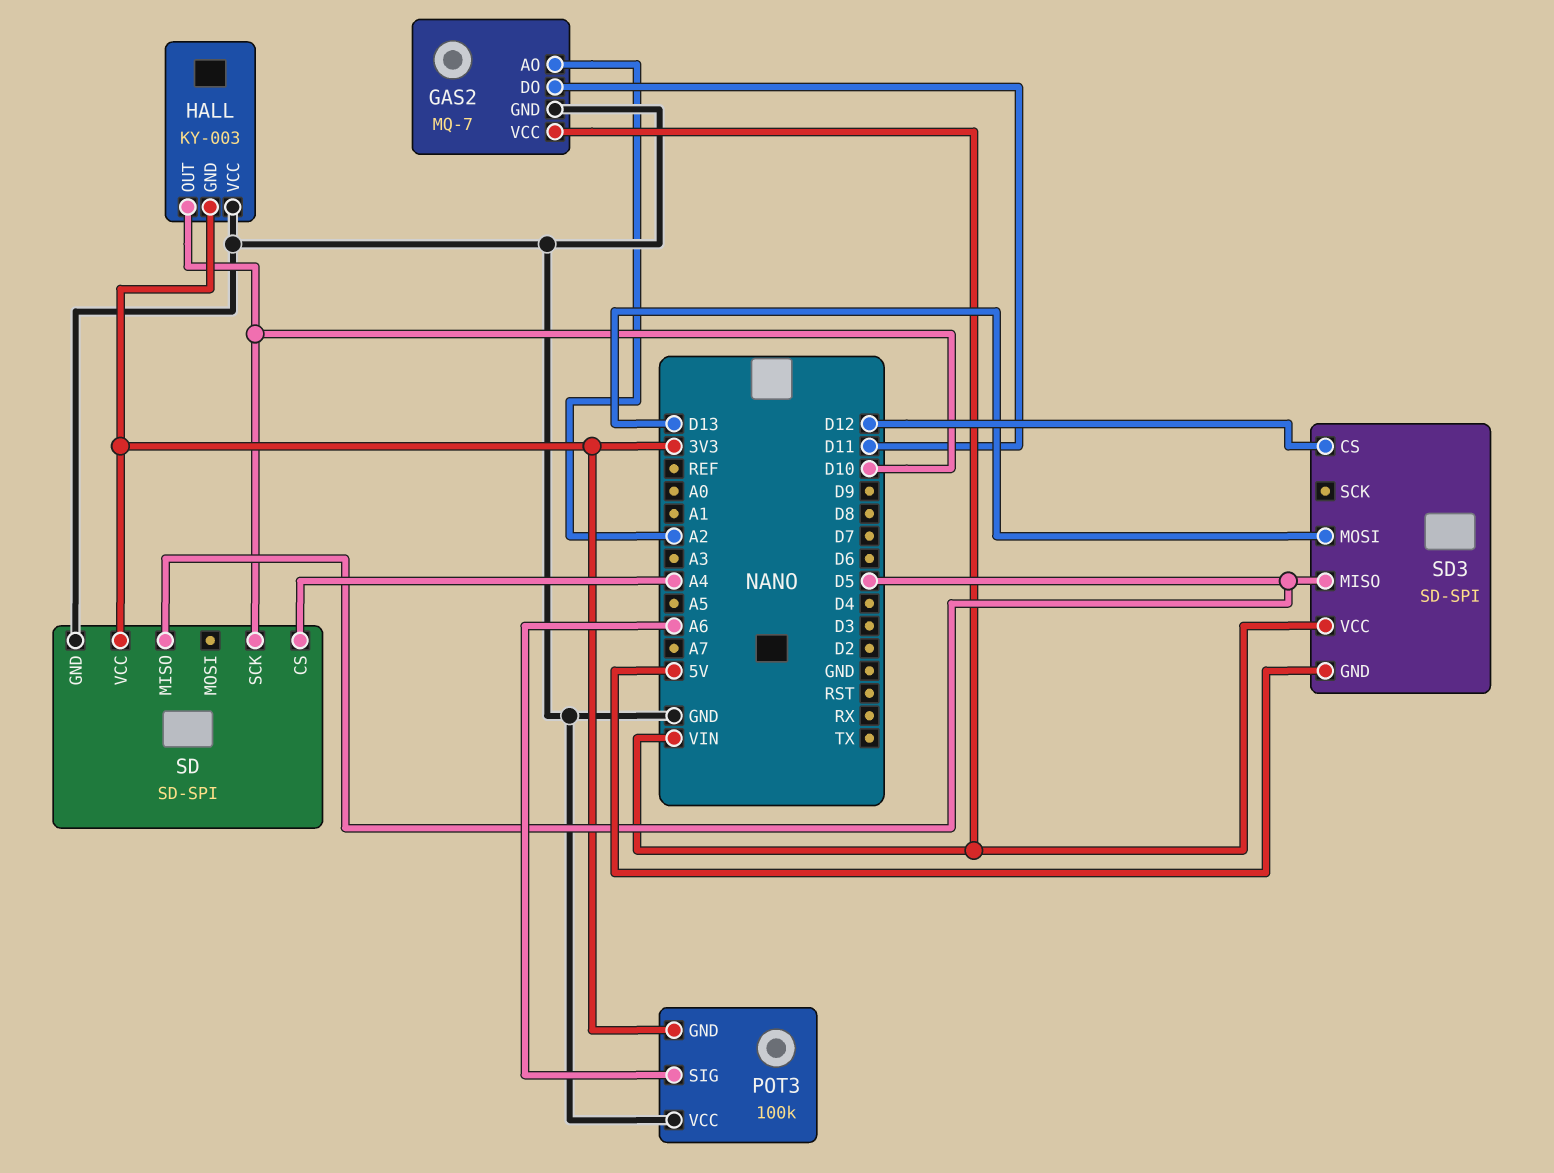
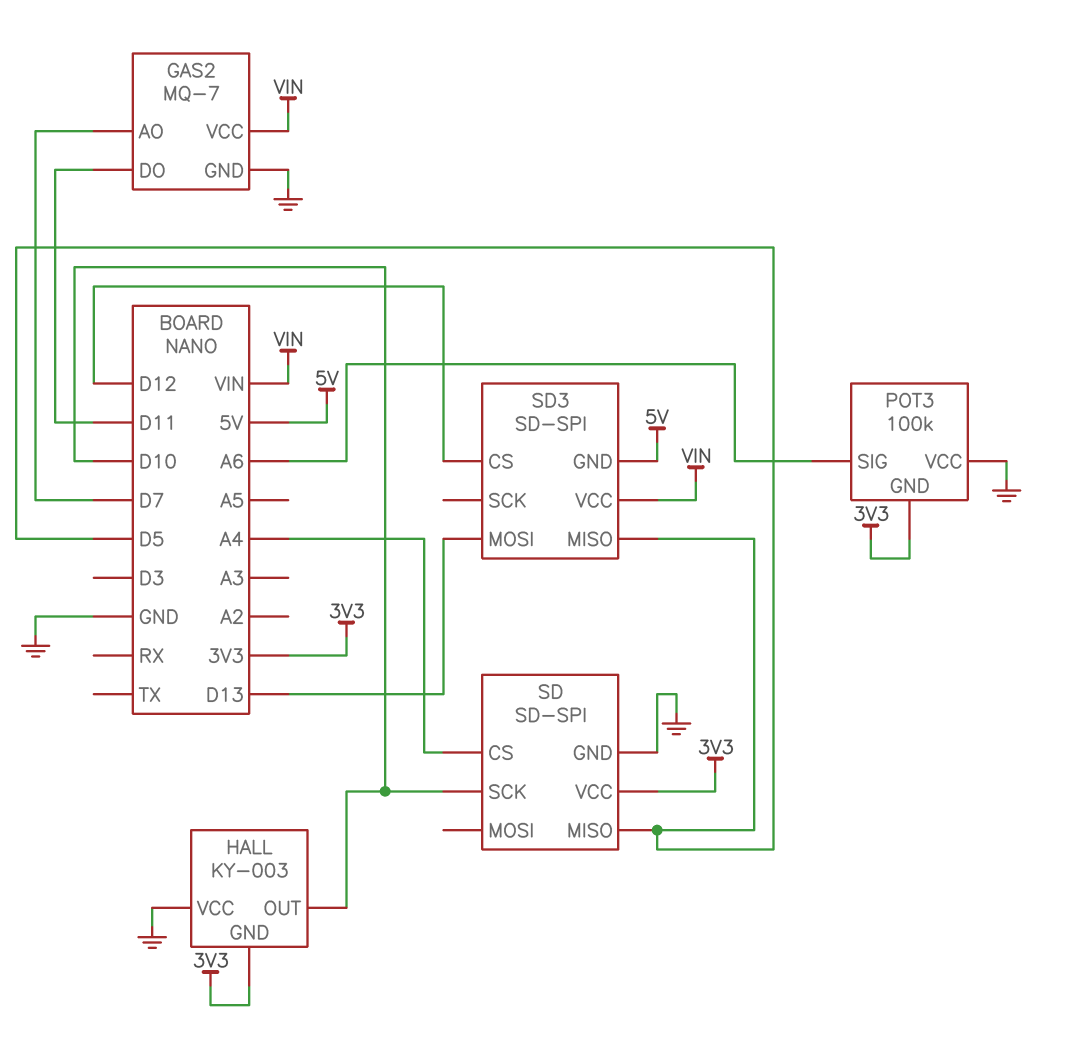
GAS2 pin AO: A2 -> D7

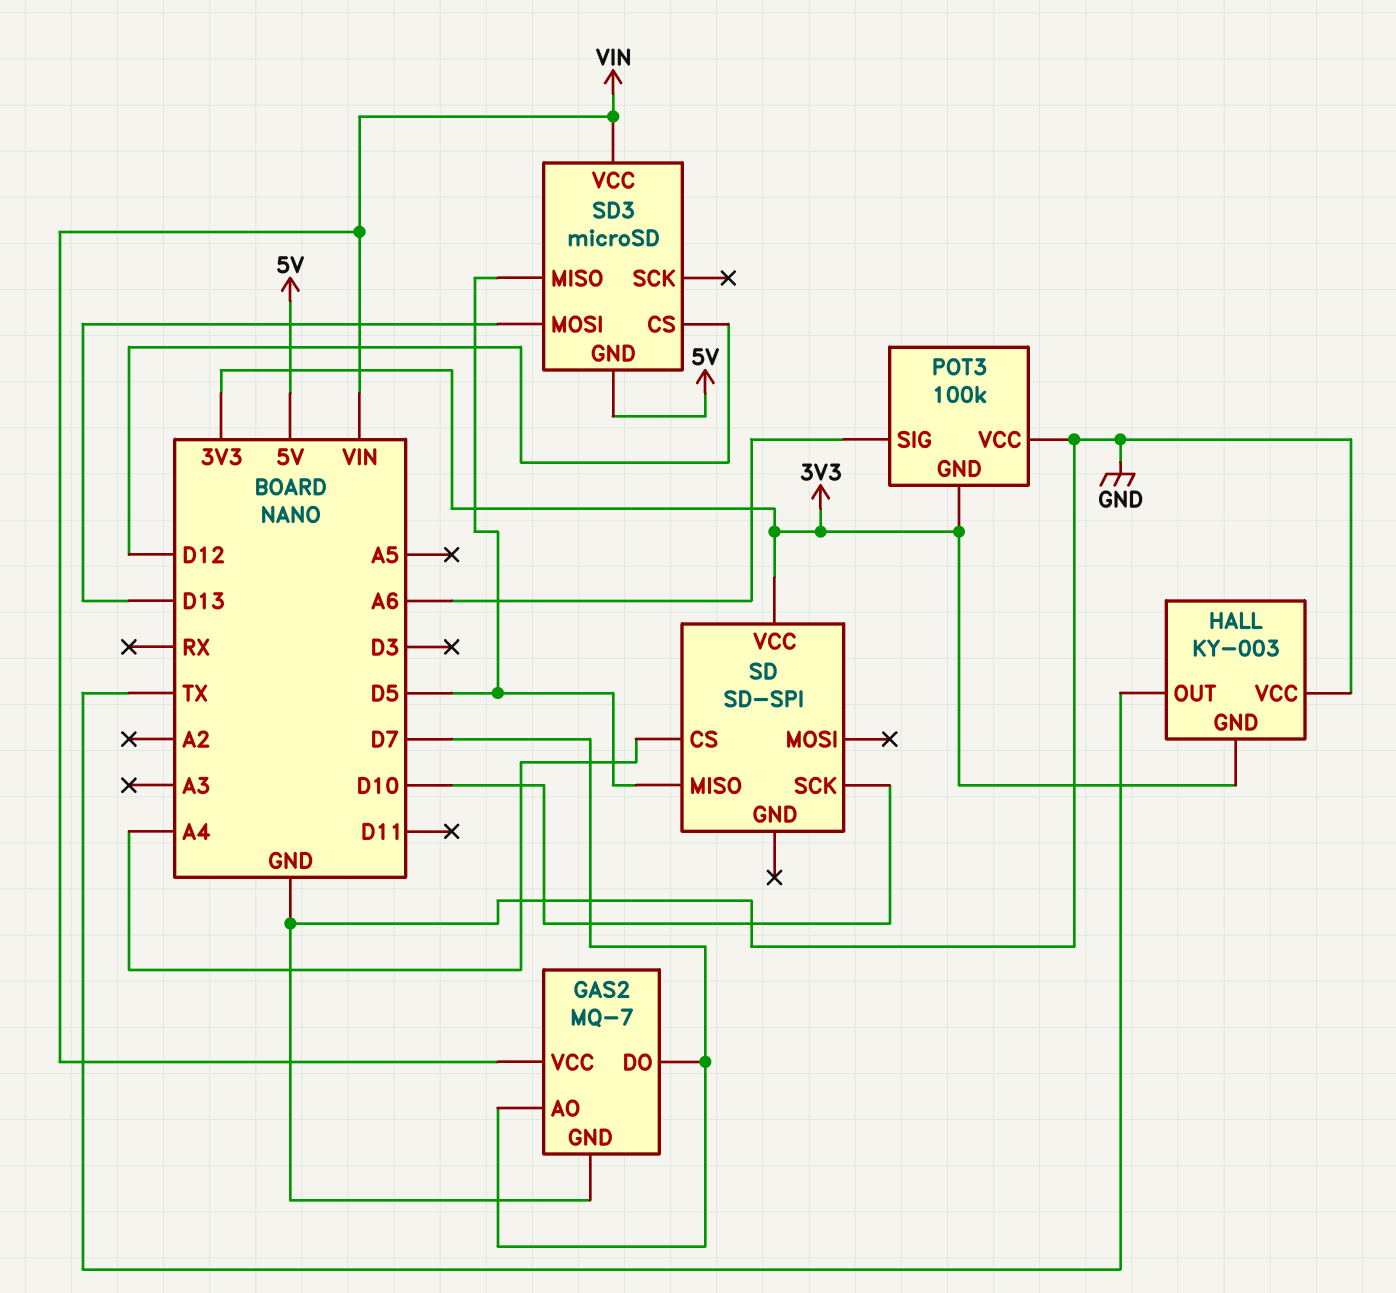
GAS2 pin DO: D11 -> D7
HALL pin OUT: D10 -> TX
SD pin GND: GND -> none
SD3: SD-SPI -> microSD

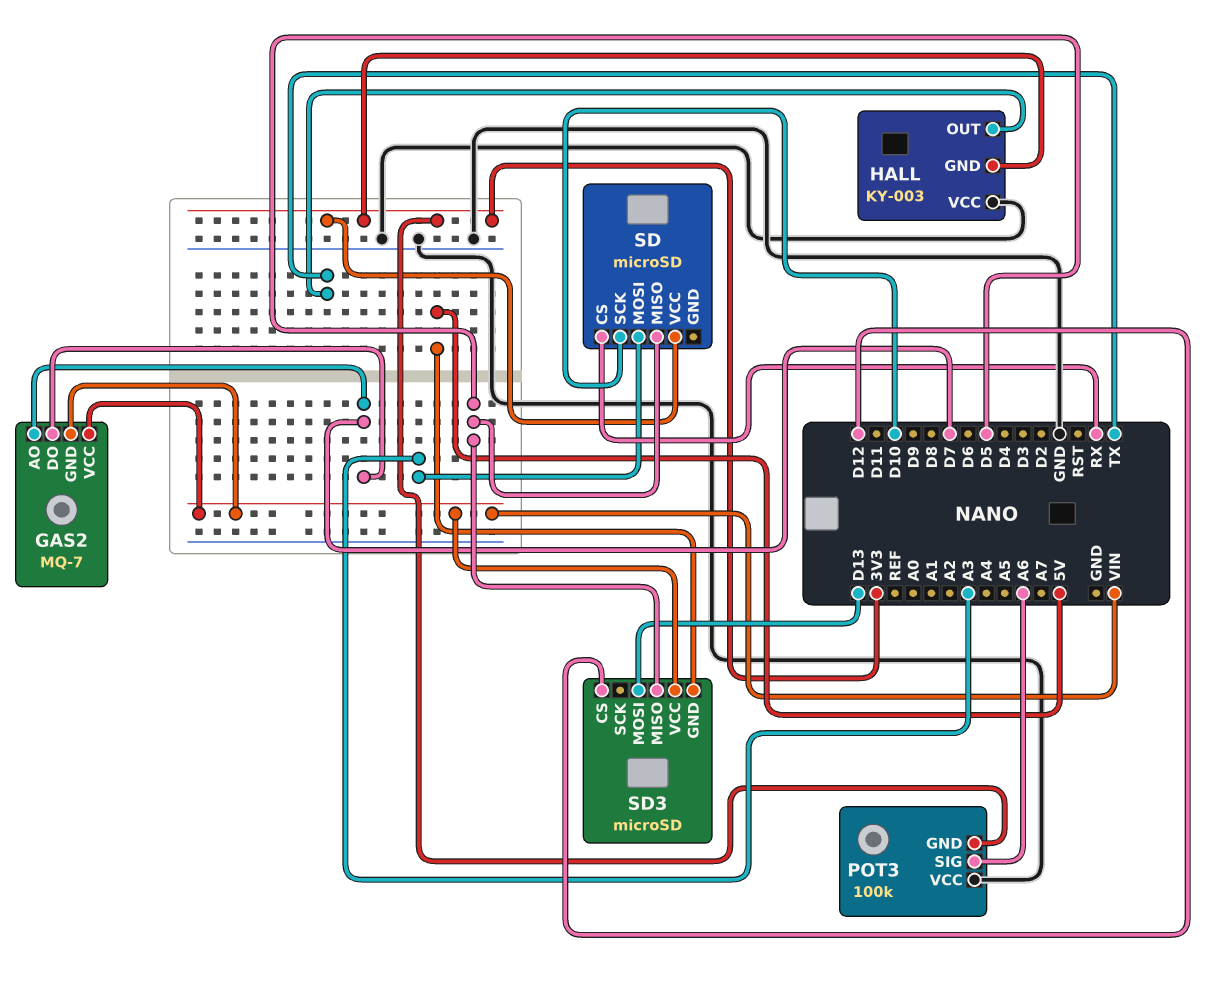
GAS2 pin GND: GND -> VIN
SD: SD-SPI -> microSD
SD pin CS: A4 -> RX
SD pin MOSI: none -> A3

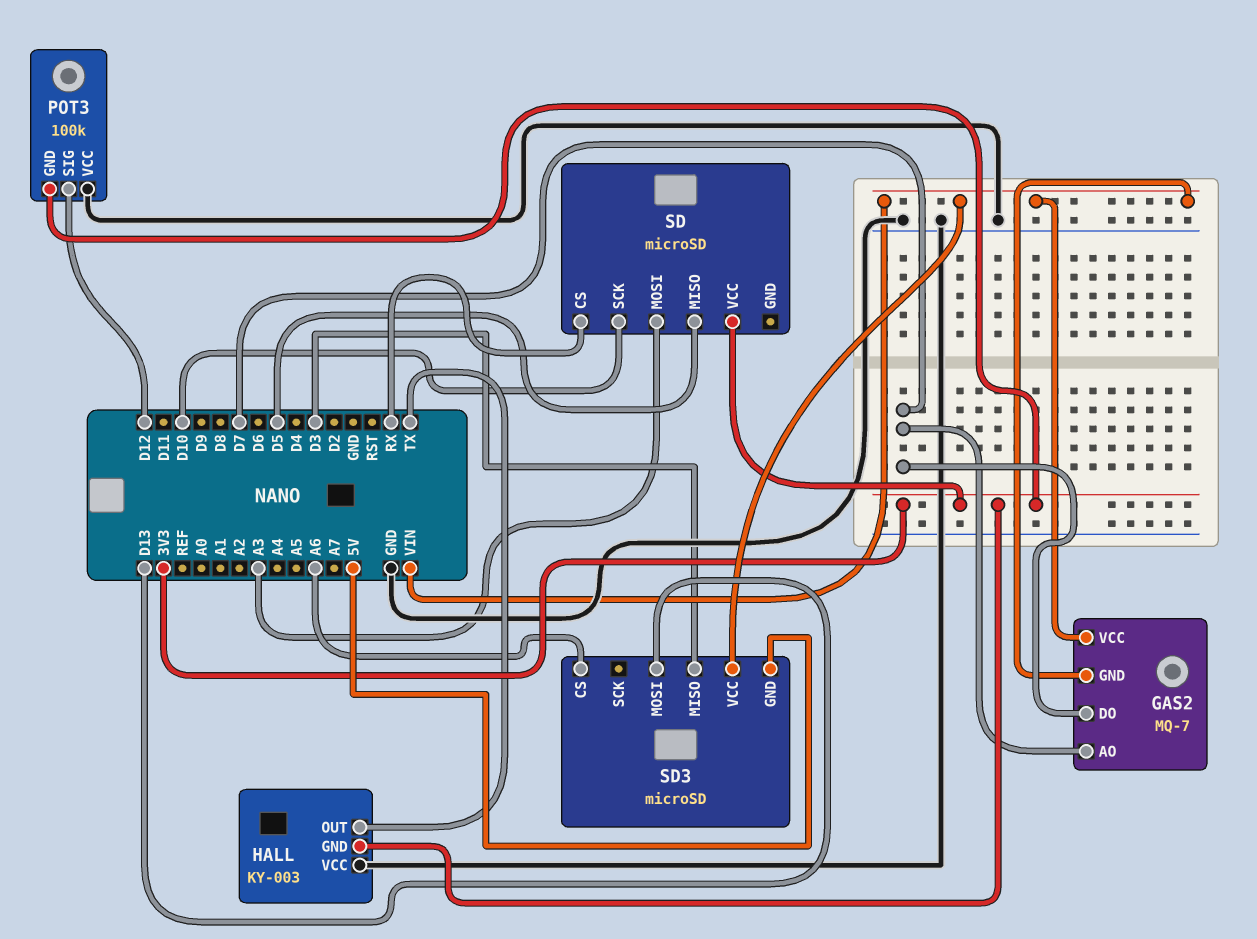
POT3 pin SIG: A6 -> D12
SD3 pin CS: D12 -> A6
SD3 pin MISO: D5 -> D3

